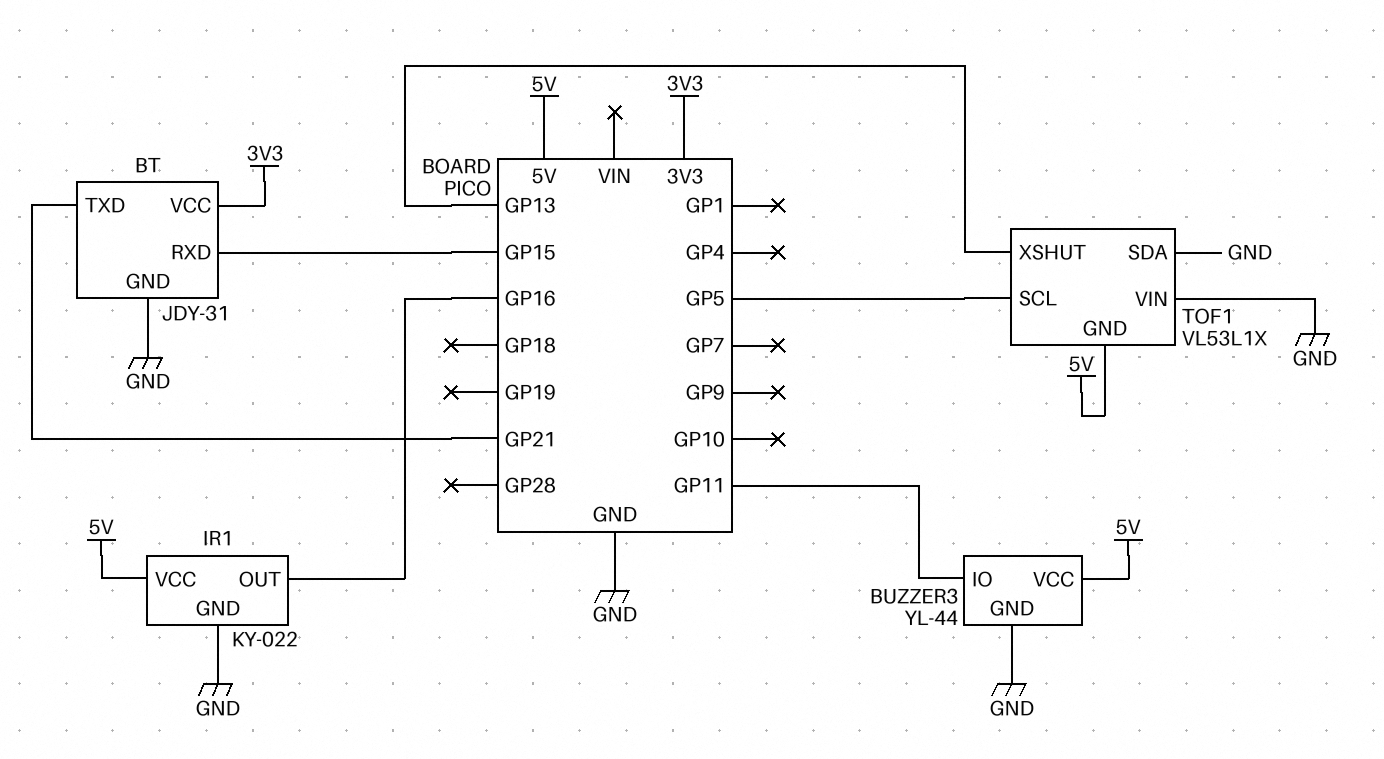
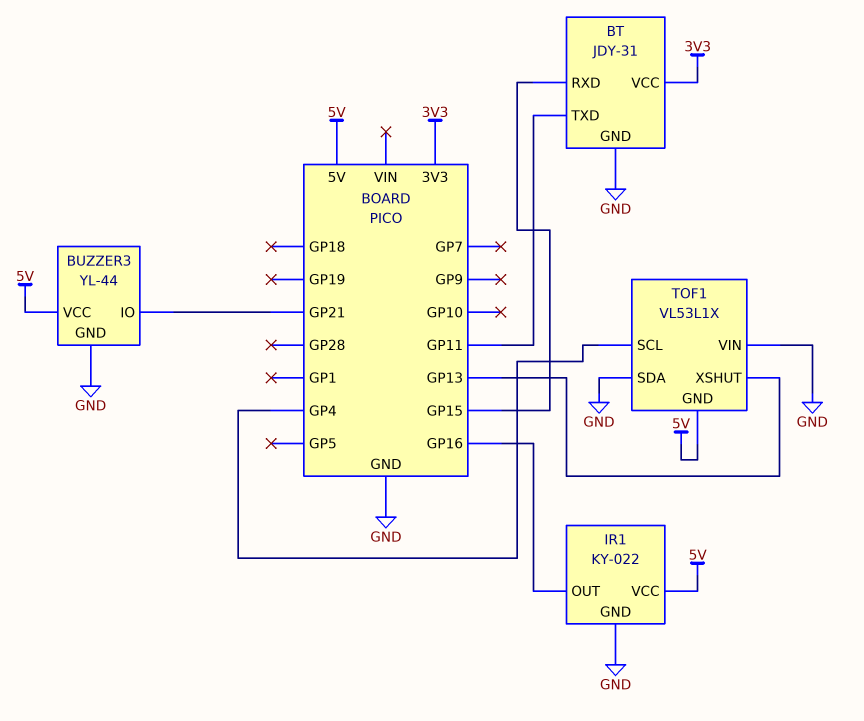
BT pin TXD: GP21 -> GP11
BUZZER3 pin IO: GP11 -> GP21
TOF1 pin SCL: GP5 -> GP4

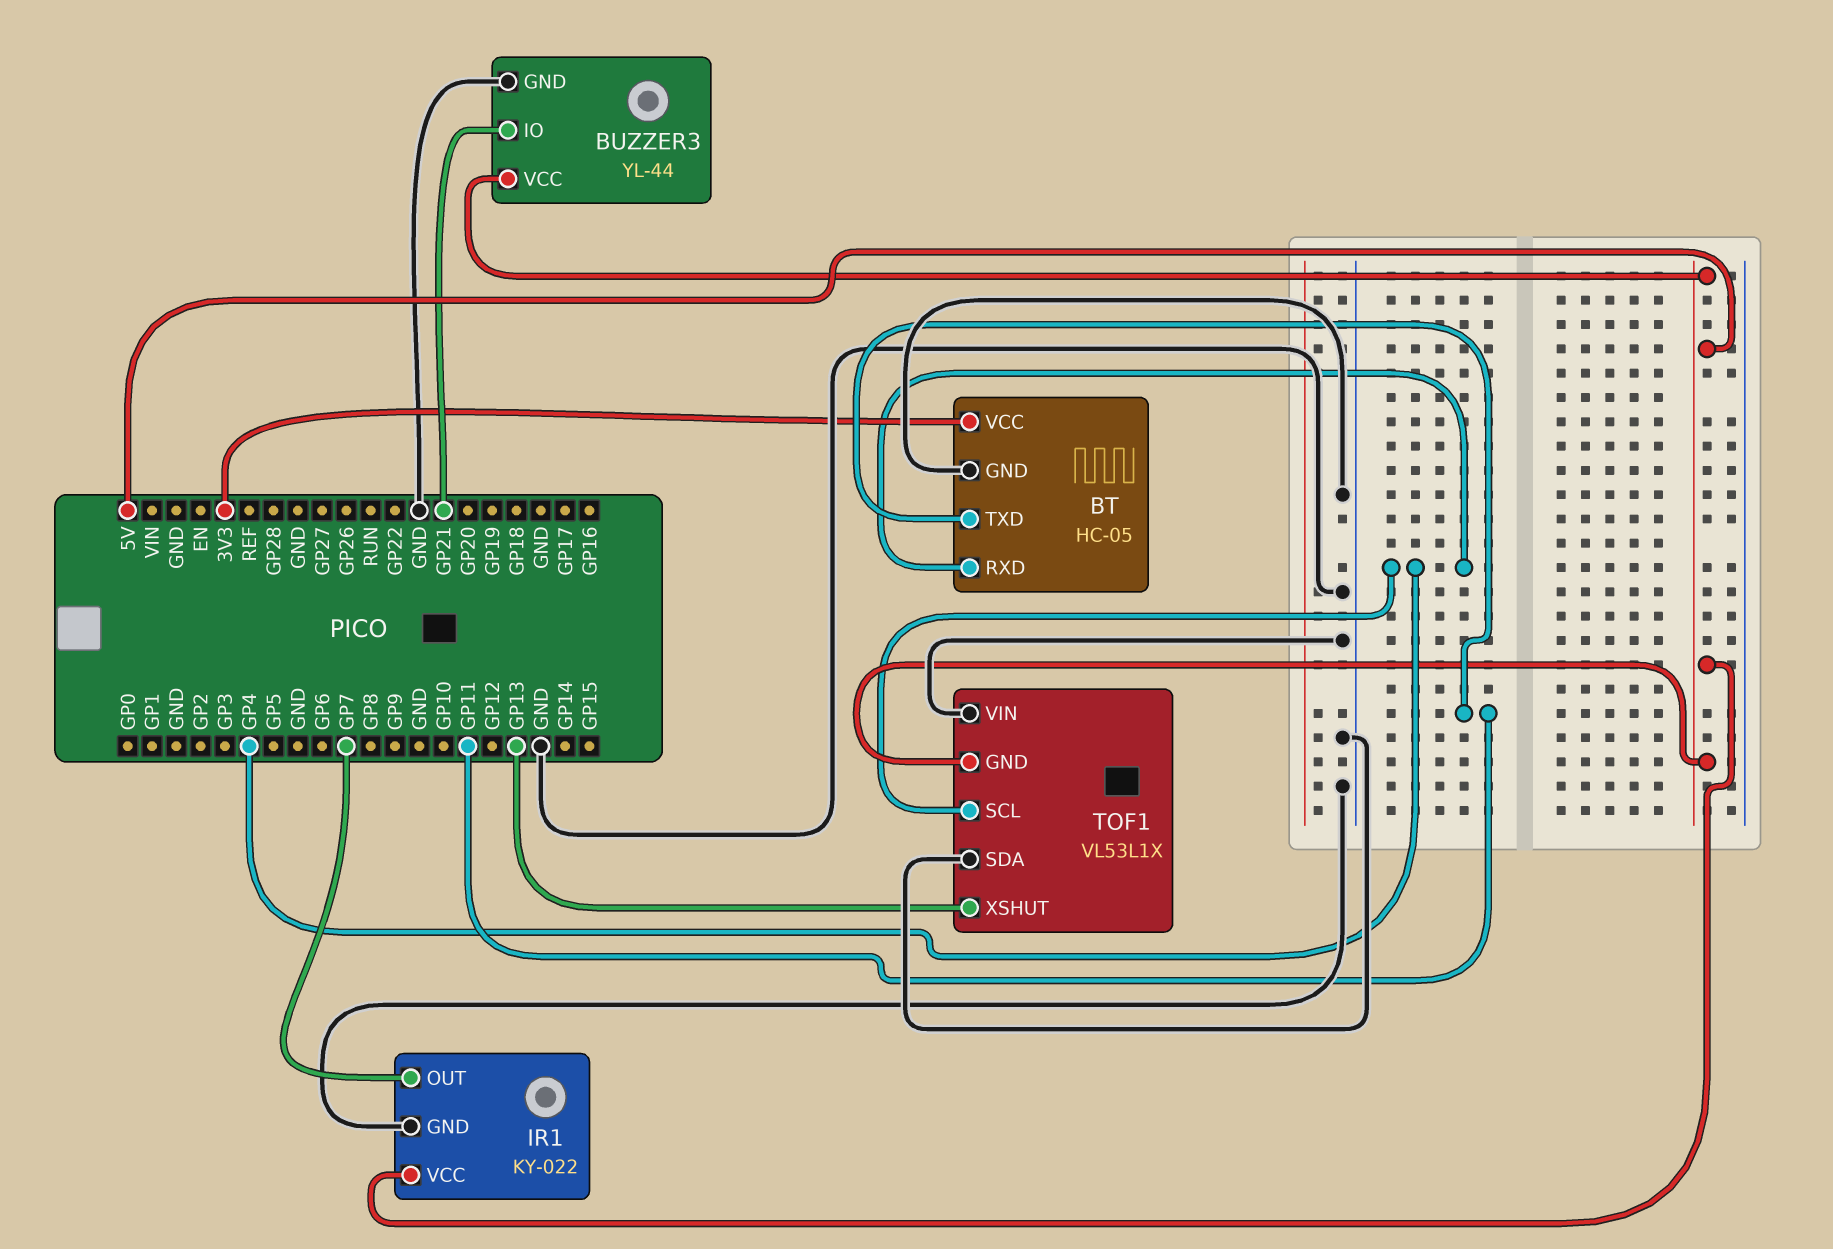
BT: JDY-31 -> HC-05
BT pin RXD: GP15 -> GP4
IR1 pin OUT: GP16 -> GP7

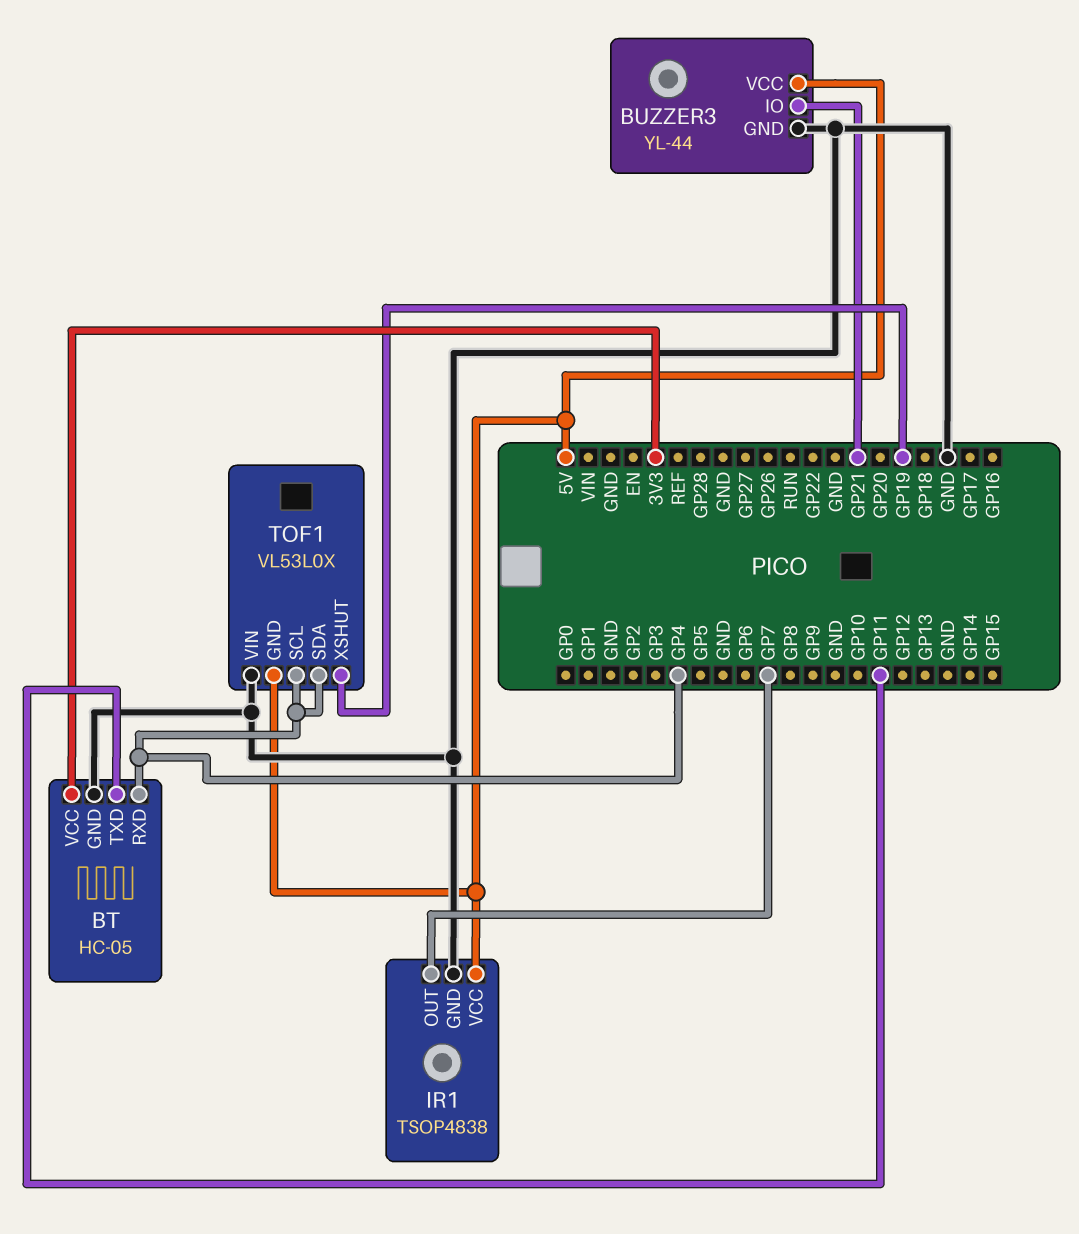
IR1: KY-022 -> TSOP4838
TOF1: VL53L1X -> VL53L0X
TOF1 pin SDA: GND -> GP4
TOF1 pin XSHUT: GP13 -> GP19

